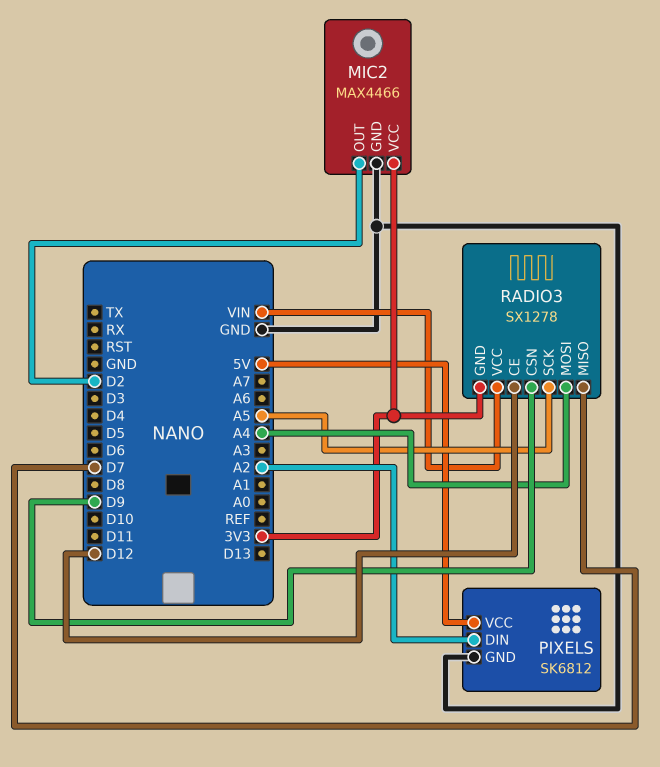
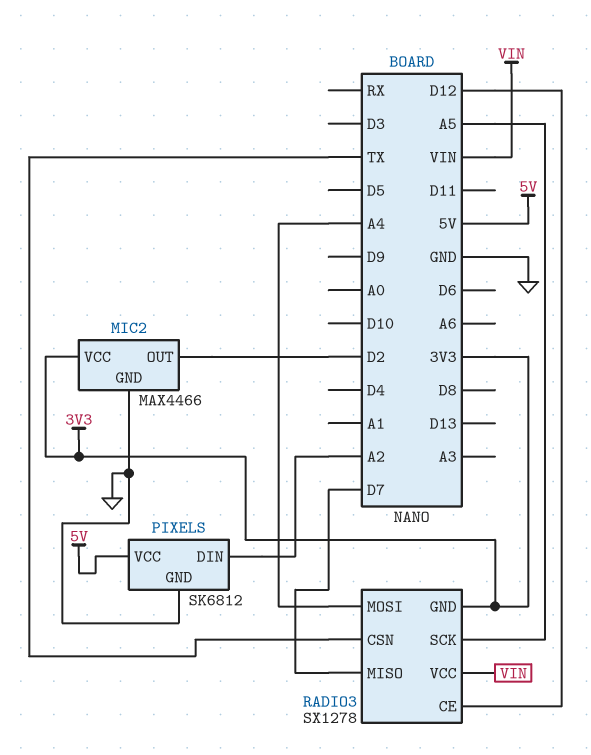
RADIO3 pin CSN: D9 -> TX

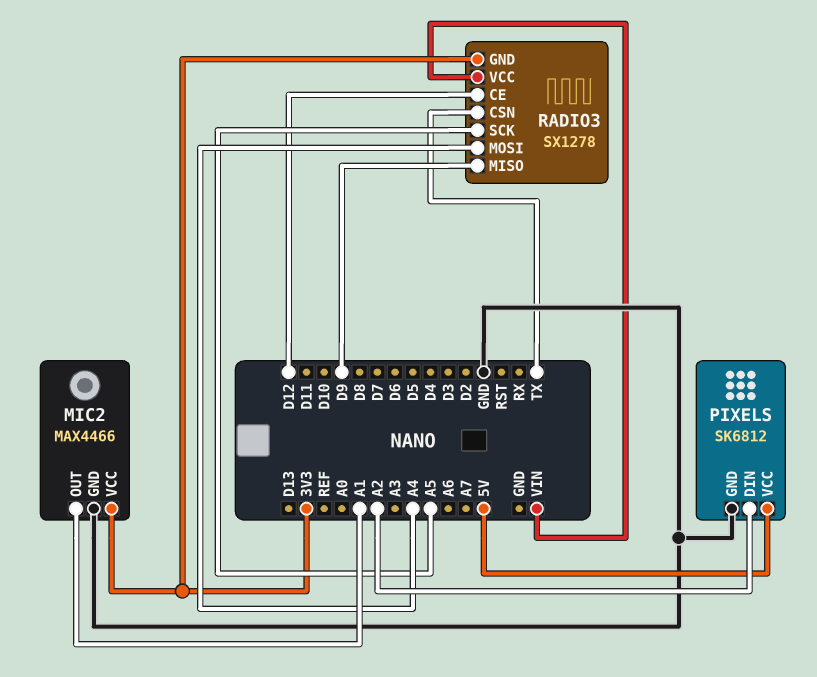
MIC2 pin OUT: D2 -> A1
RADIO3 pin MISO: D7 -> D9

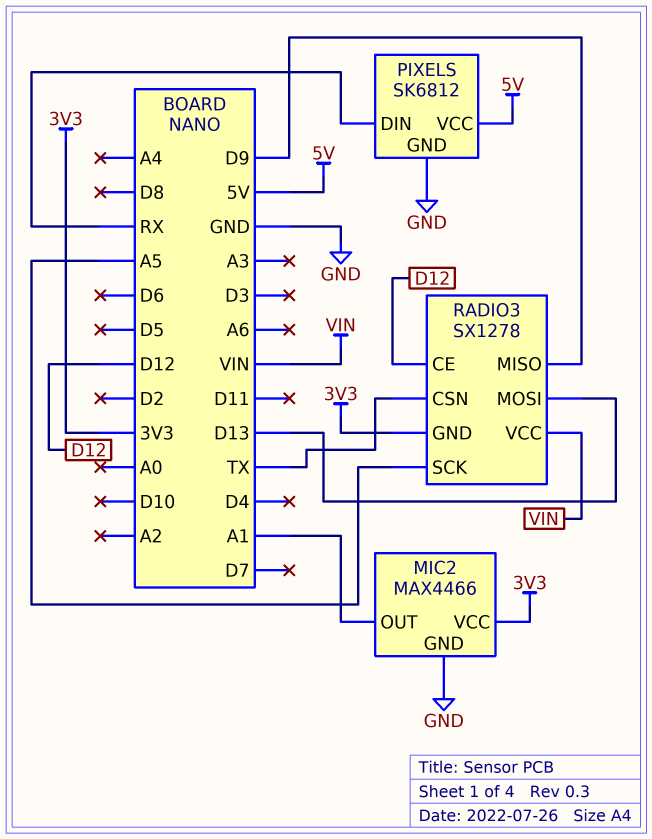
PIXELS pin DIN: A2 -> RX
RADIO3 pin MOSI: A4 -> D13

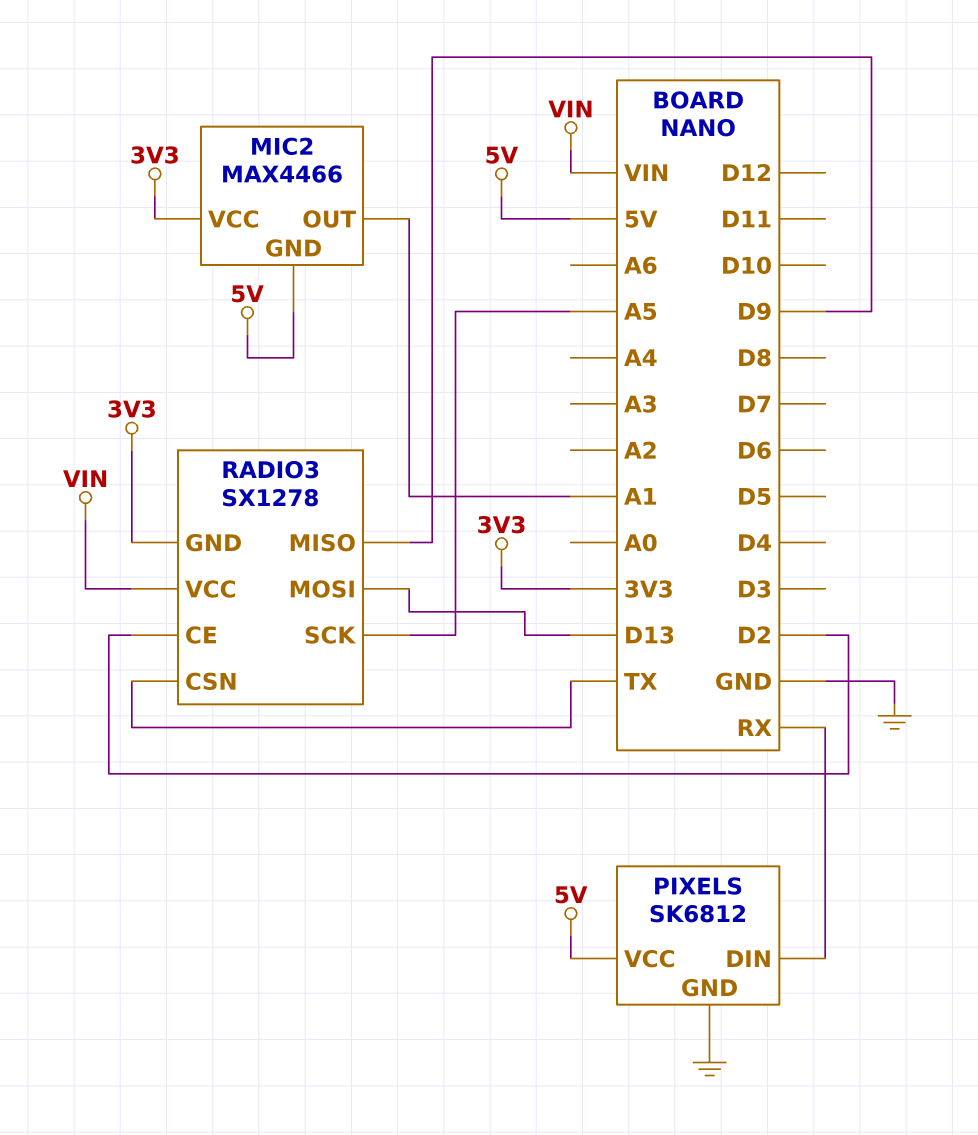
MIC2 pin GND: GND -> 5V
RADIO3 pin CE: D12 -> D2

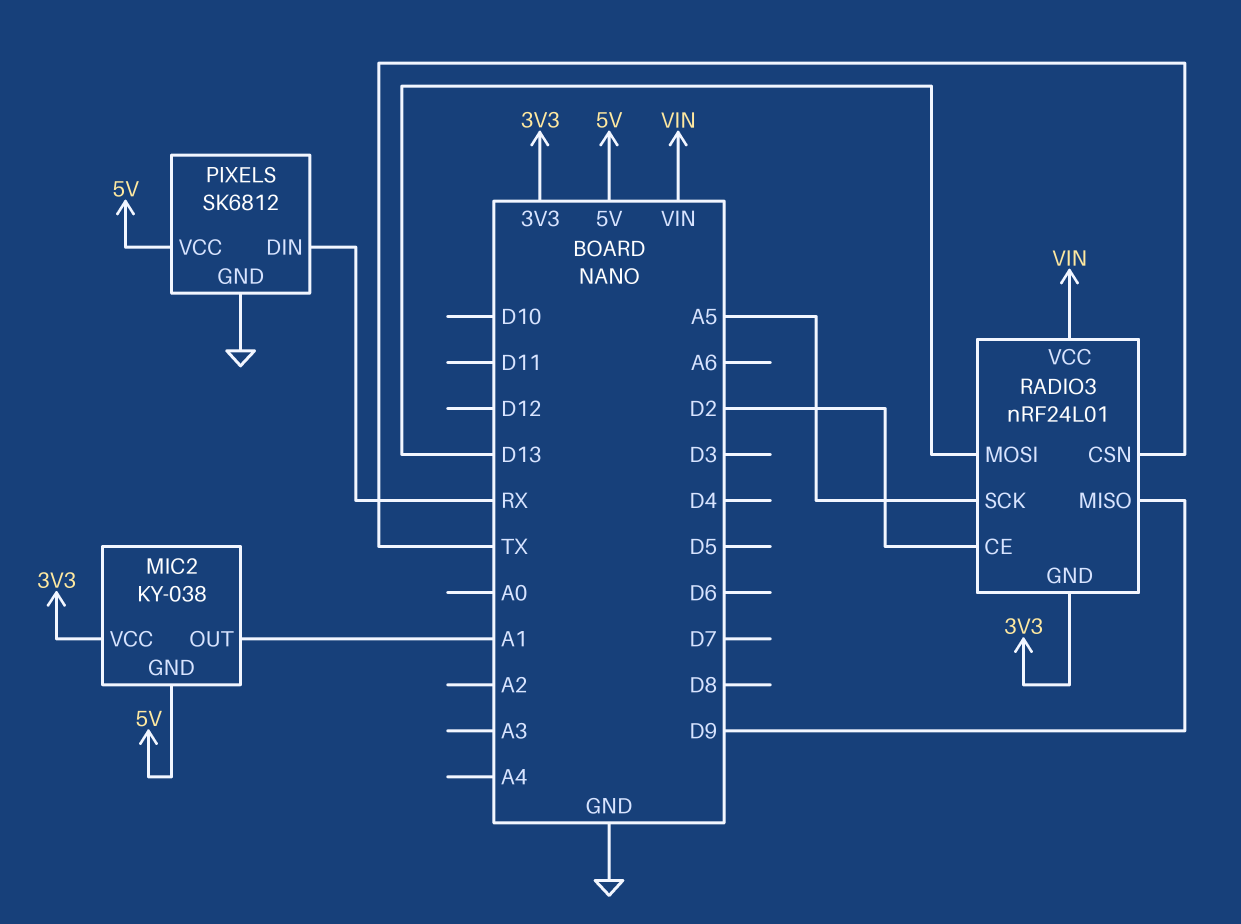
MIC2: MAX4466 -> KY-038
RADIO3: SX1278 -> nRF24L01

